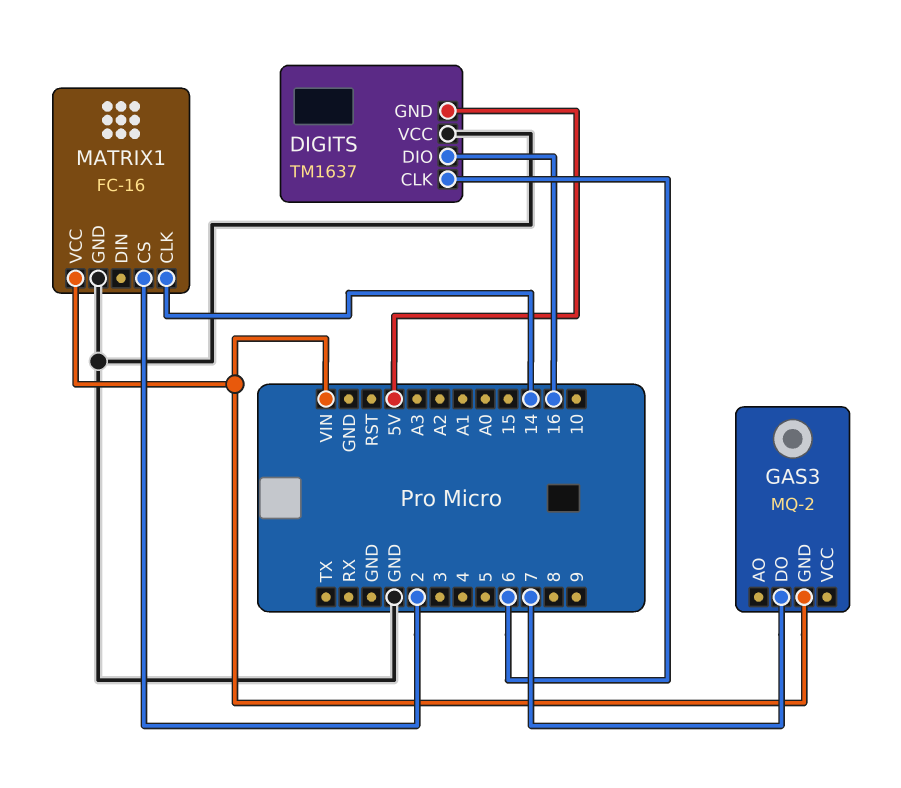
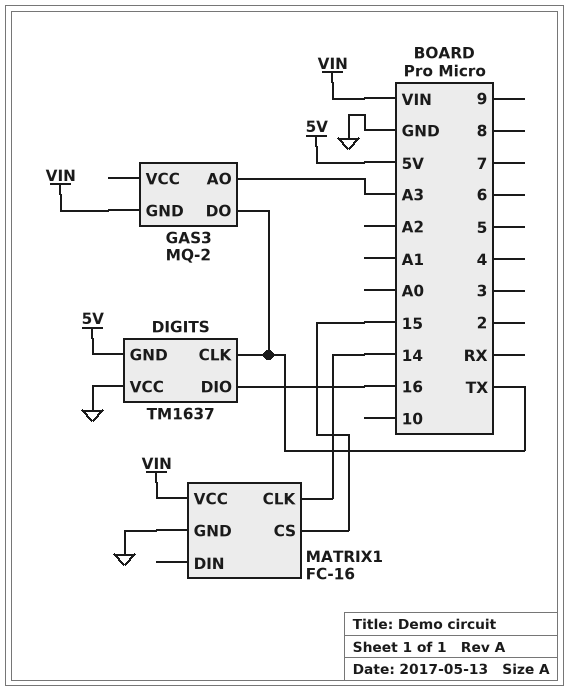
DIGITS pin CLK: 6 -> TX
GAS3 pin AO: none -> A3
GAS3 pin DO: 7 -> TX
MATRIX1 pin CS: 2 -> 15

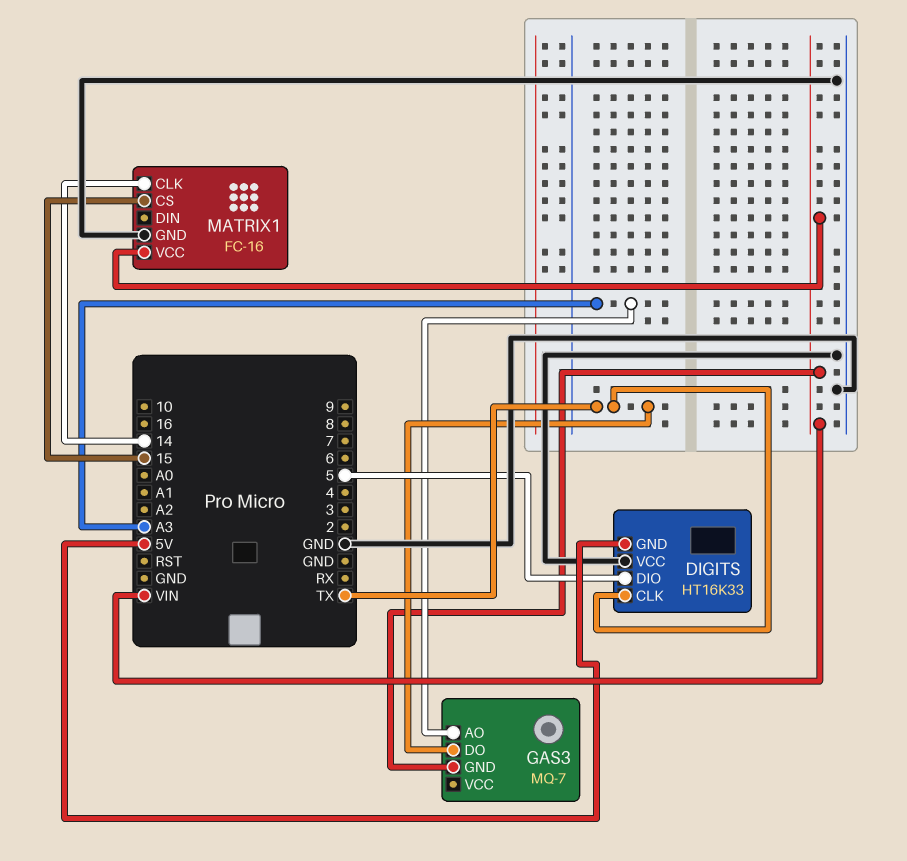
DIGITS: TM1637 -> HT16K33
DIGITS pin DIO: 16 -> 5
GAS3: MQ-2 -> MQ-7

